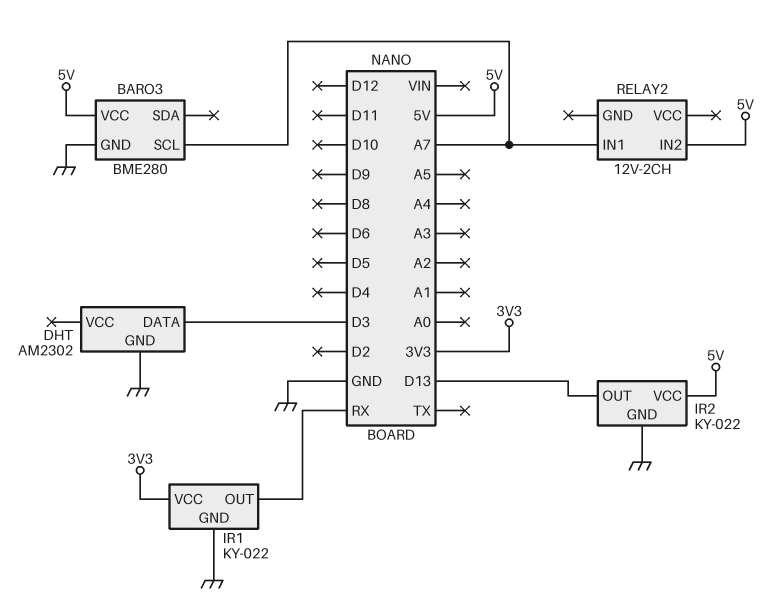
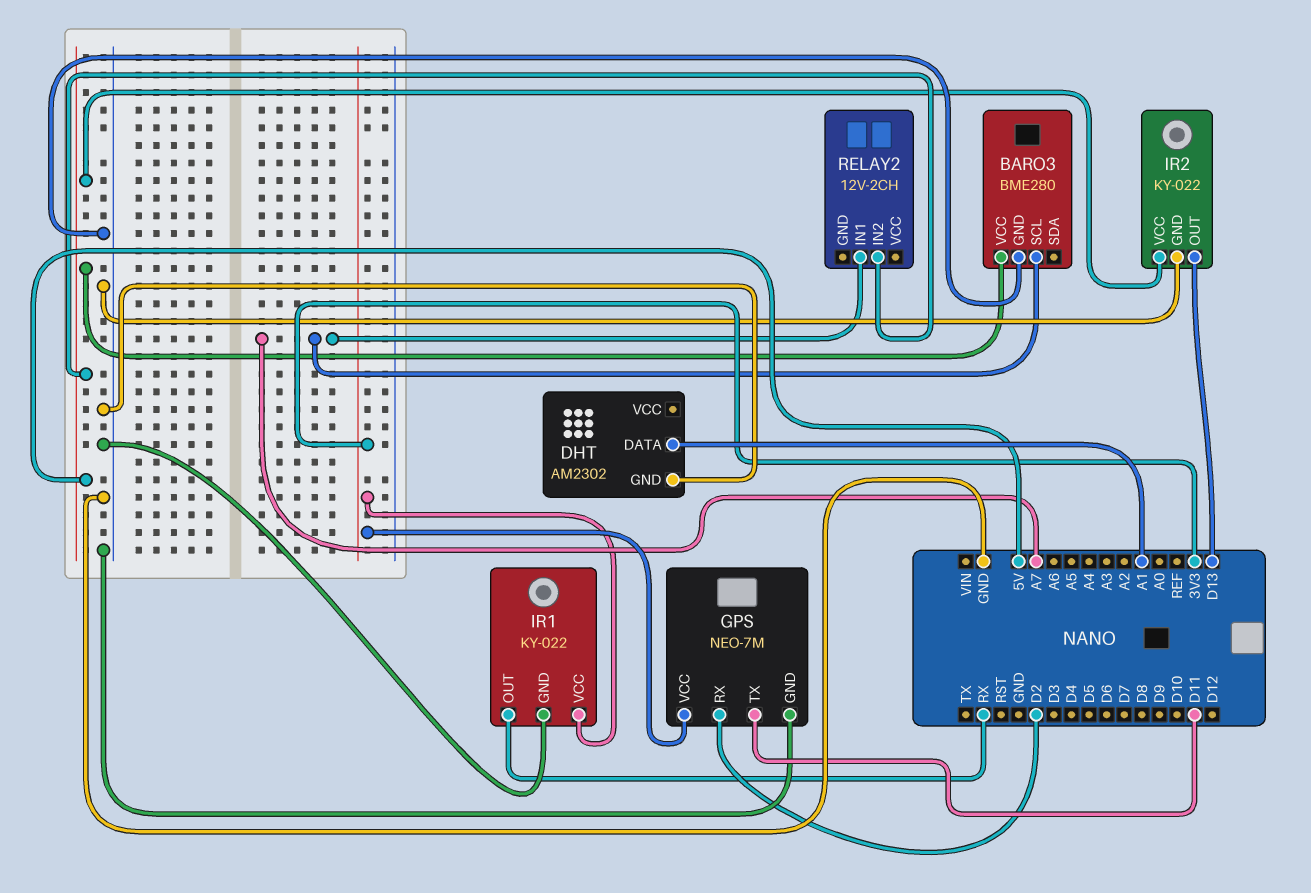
DHT pin DATA: D3 -> A1
GPS: none -> NEO-7M
GPS pin GND: none -> GND
GPS pin RX: none -> D2
GPS pin TX: none -> D11
GPS pin VCC: none -> 3V3

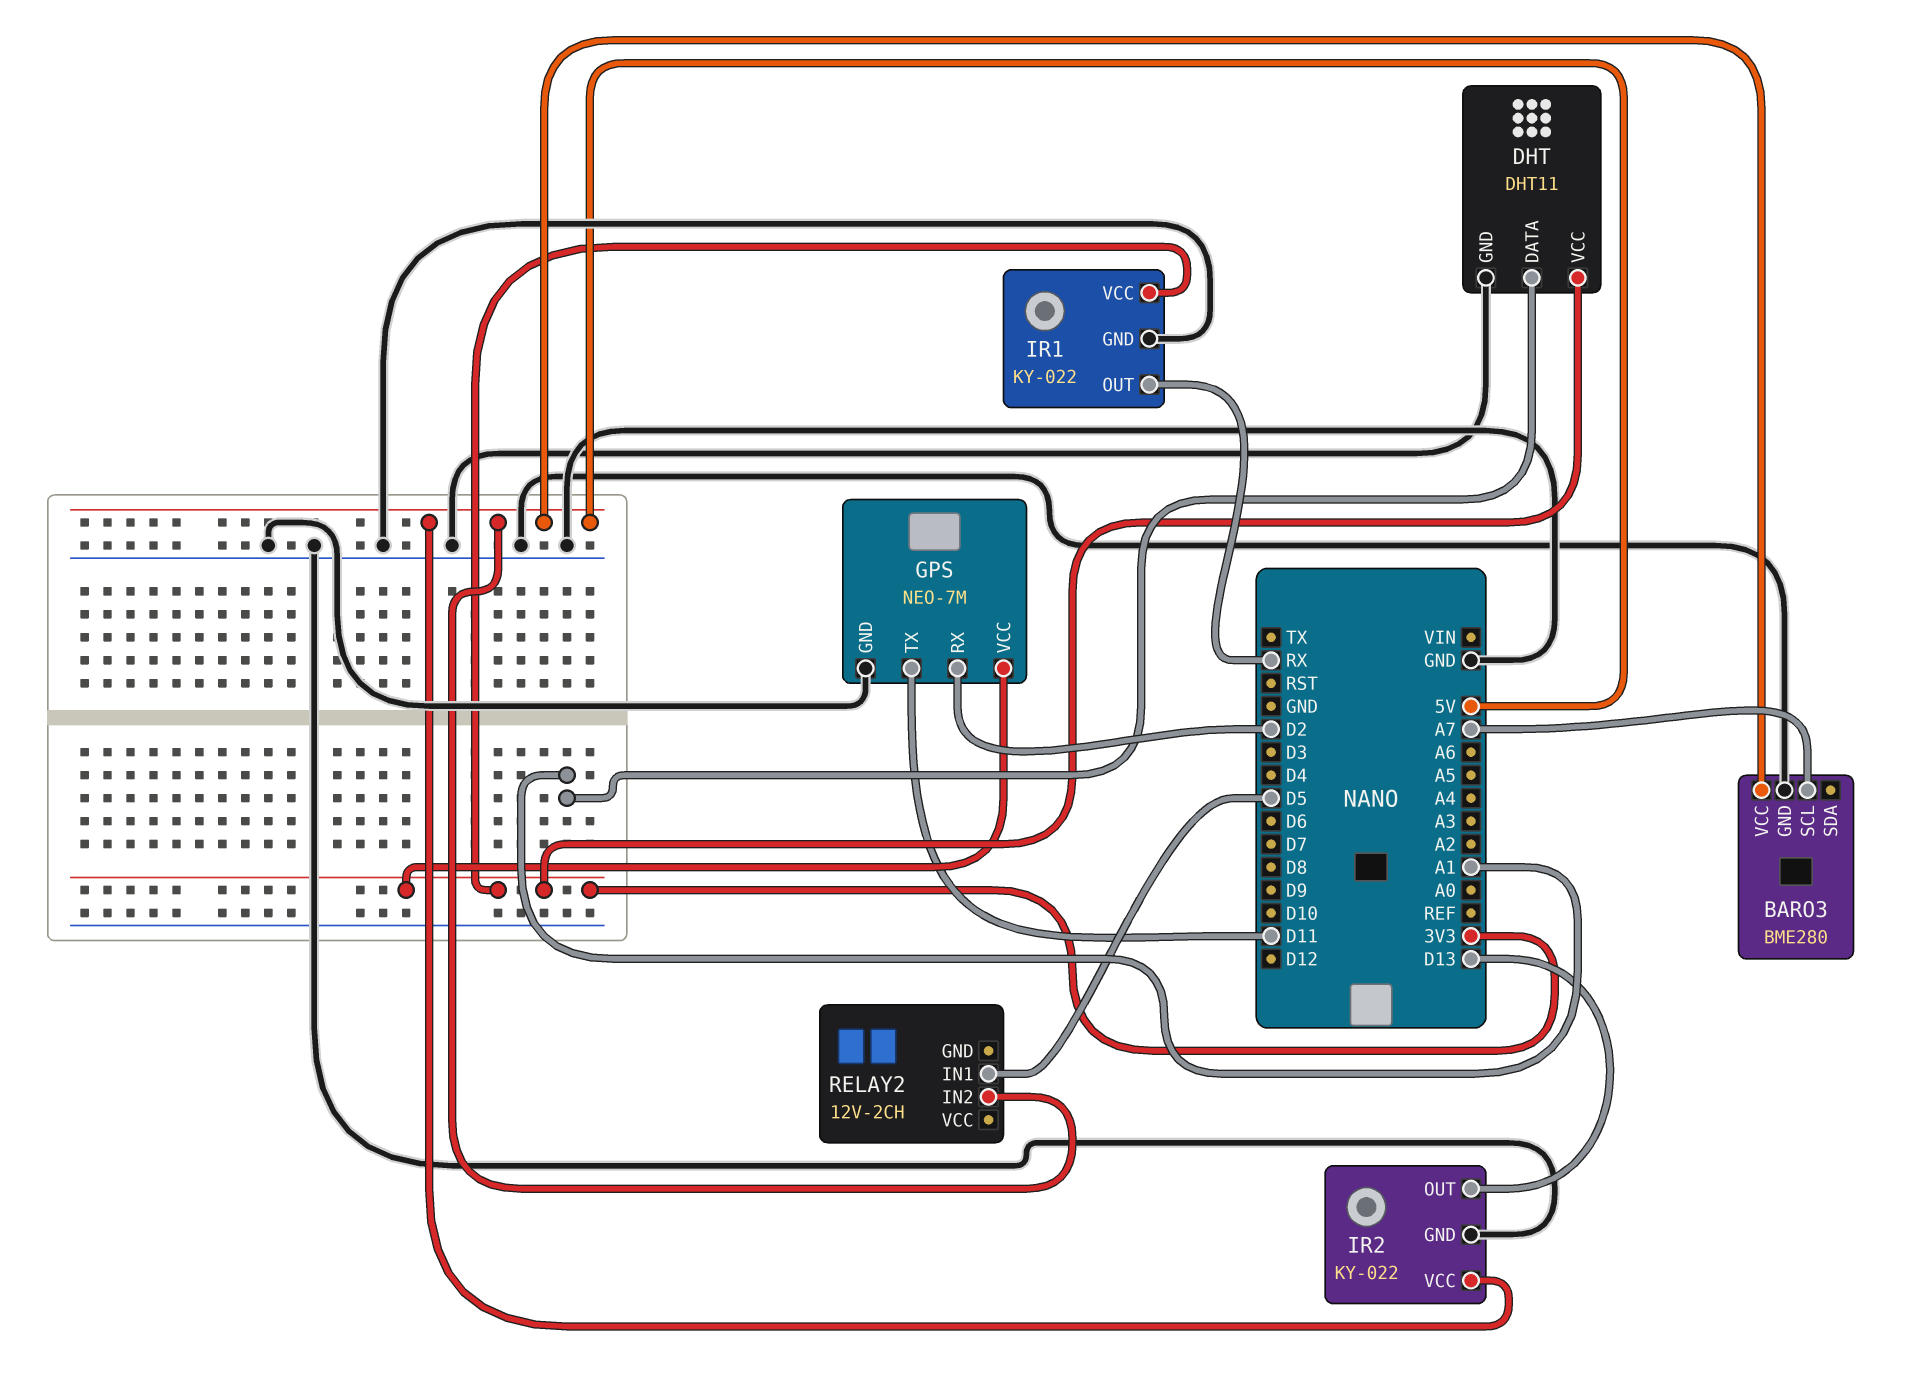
DHT: AM2302 -> DHT11
DHT pin VCC: none -> 3V3
RELAY2 pin IN1: A7 -> D5

